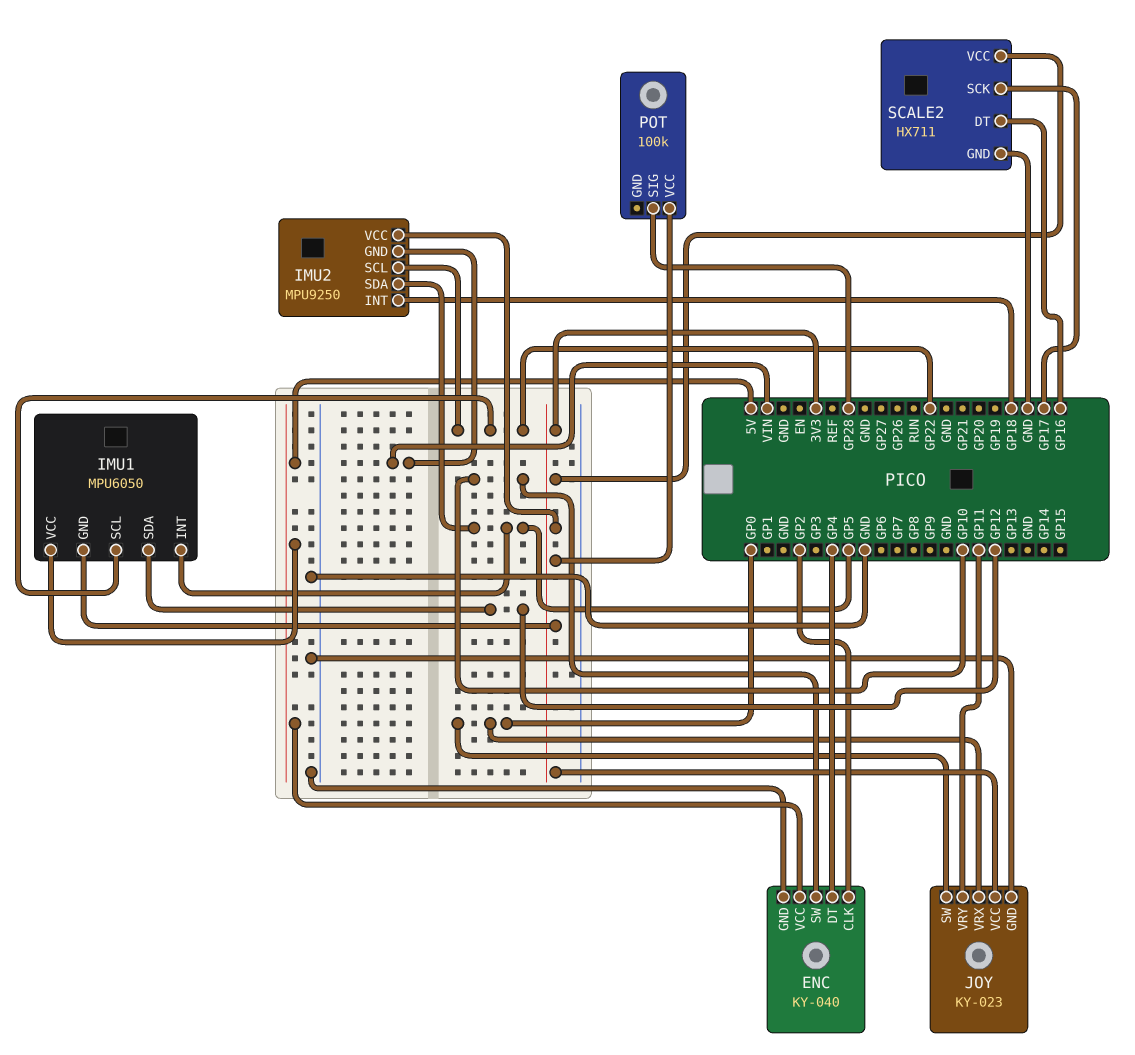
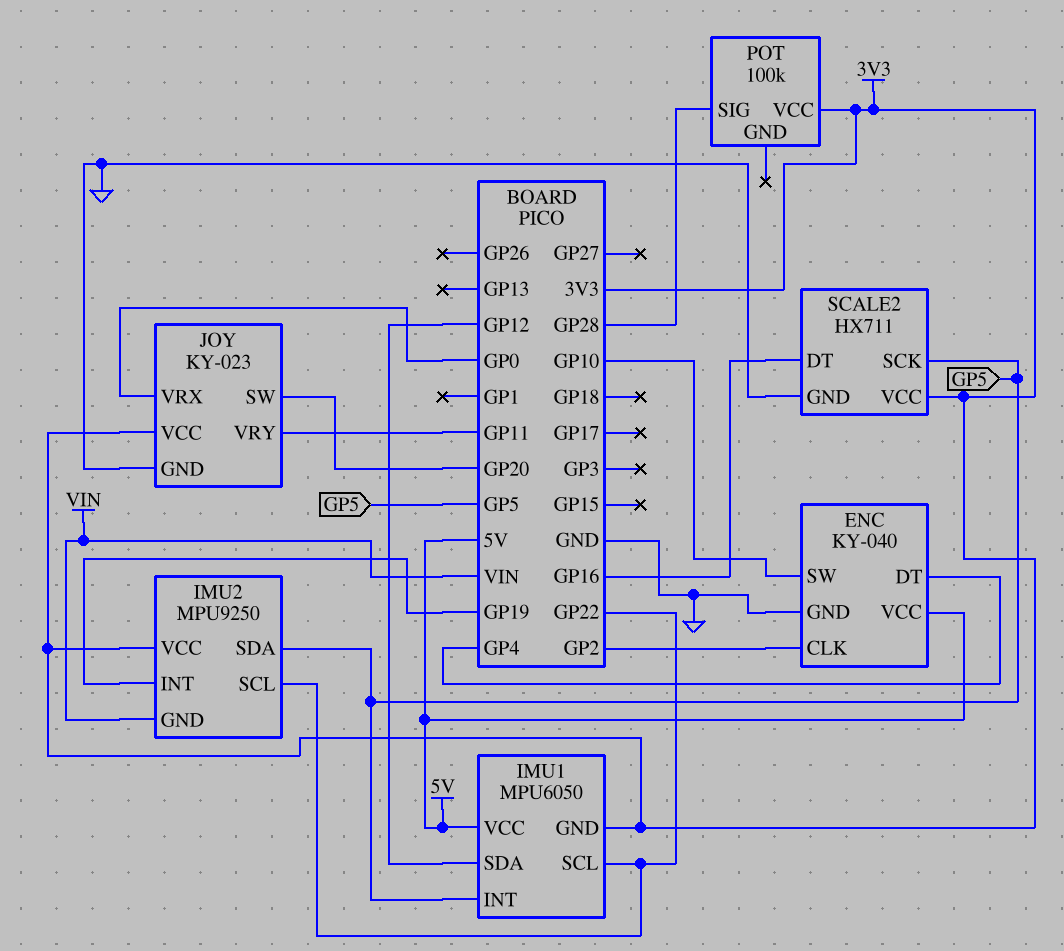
IMU2 pin INT: GP18 -> GP19
JOY pin SW: GP0 -> GP20
SCALE2 pin SCK: GP17 -> GP5

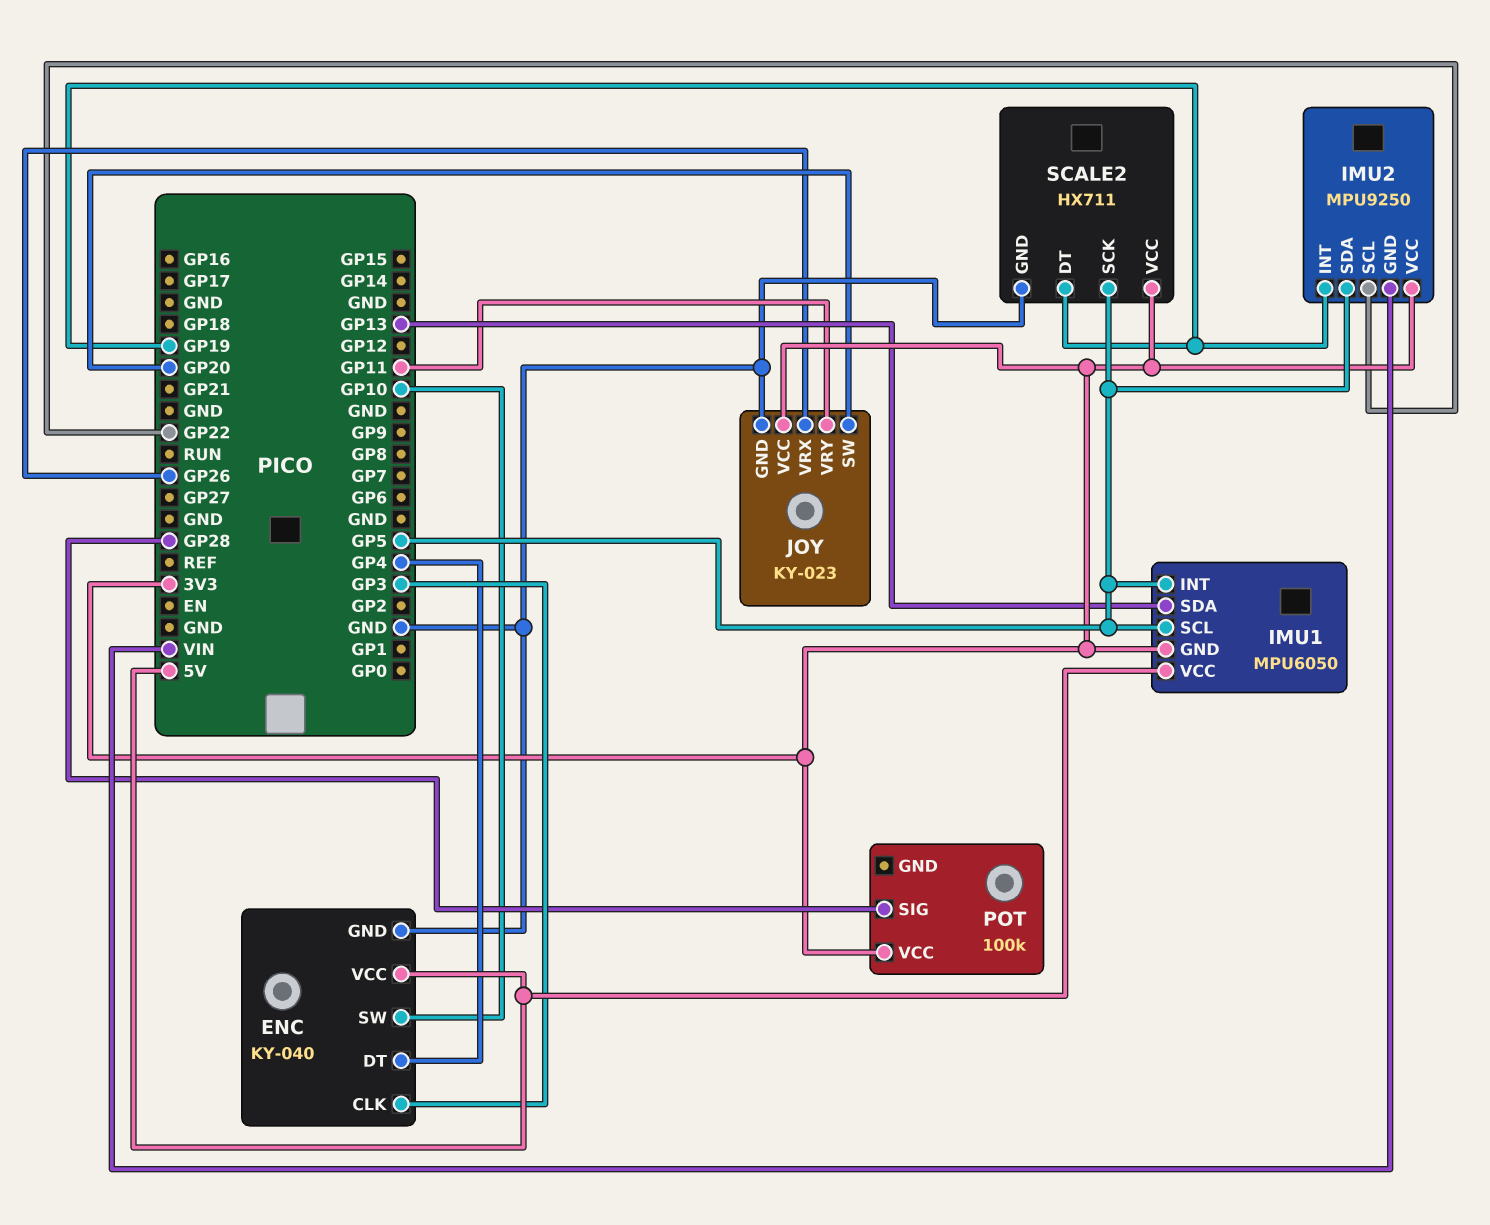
ENC pin CLK: GP2 -> GP3
IMU1 pin SCL: GP22 -> GP5
IMU1 pin SDA: GP12 -> GP13
JOY pin VRX: GP0 -> GP26
SCALE2 pin DT: GP16 -> GP19

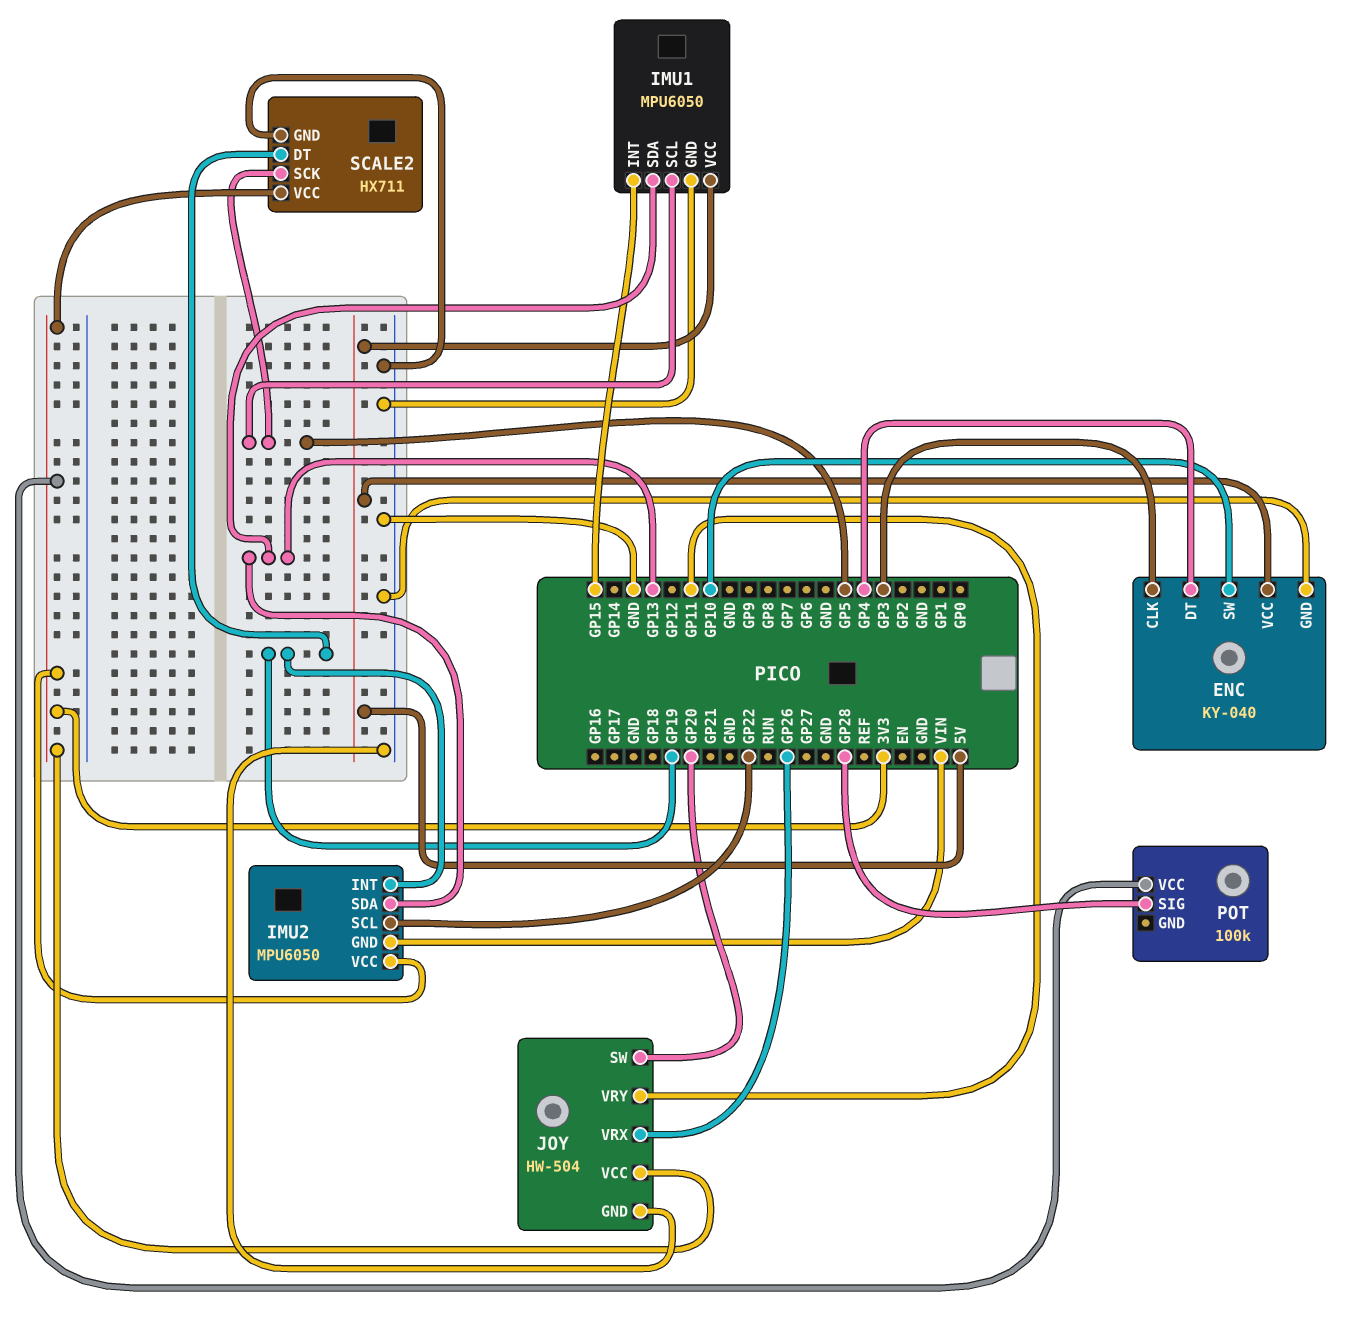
IMU1 pin GND: 3V3 -> GND
IMU1 pin INT: GP5 -> GP15
IMU2: MPU9250 -> MPU6050
IMU2 pin SDA: GP5 -> GP13
JOY: KY-023 -> HW-504

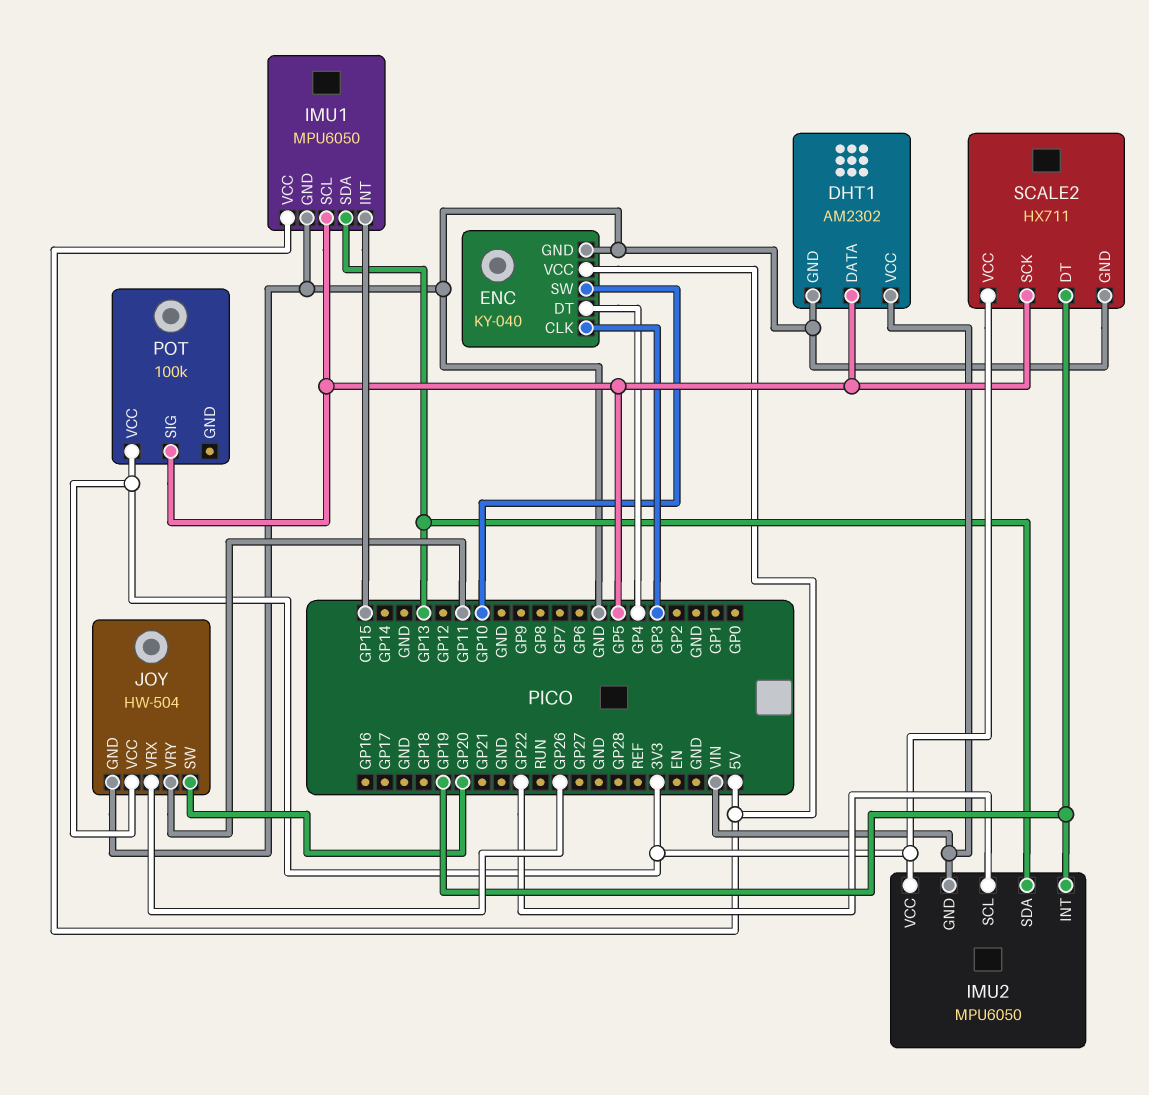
DHT1: none -> AM2302
DHT1 pin DATA: none -> GP5
DHT1 pin GND: none -> GND
DHT1 pin VCC: none -> VIN
POT pin SIG: GP28 -> GP5

